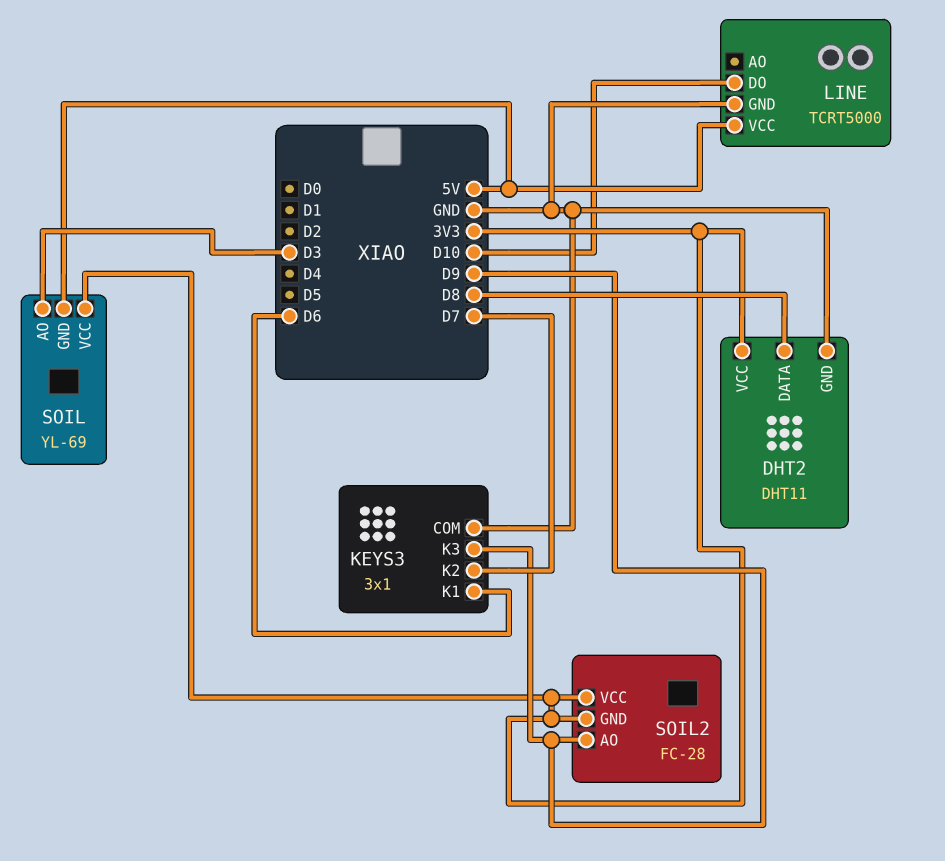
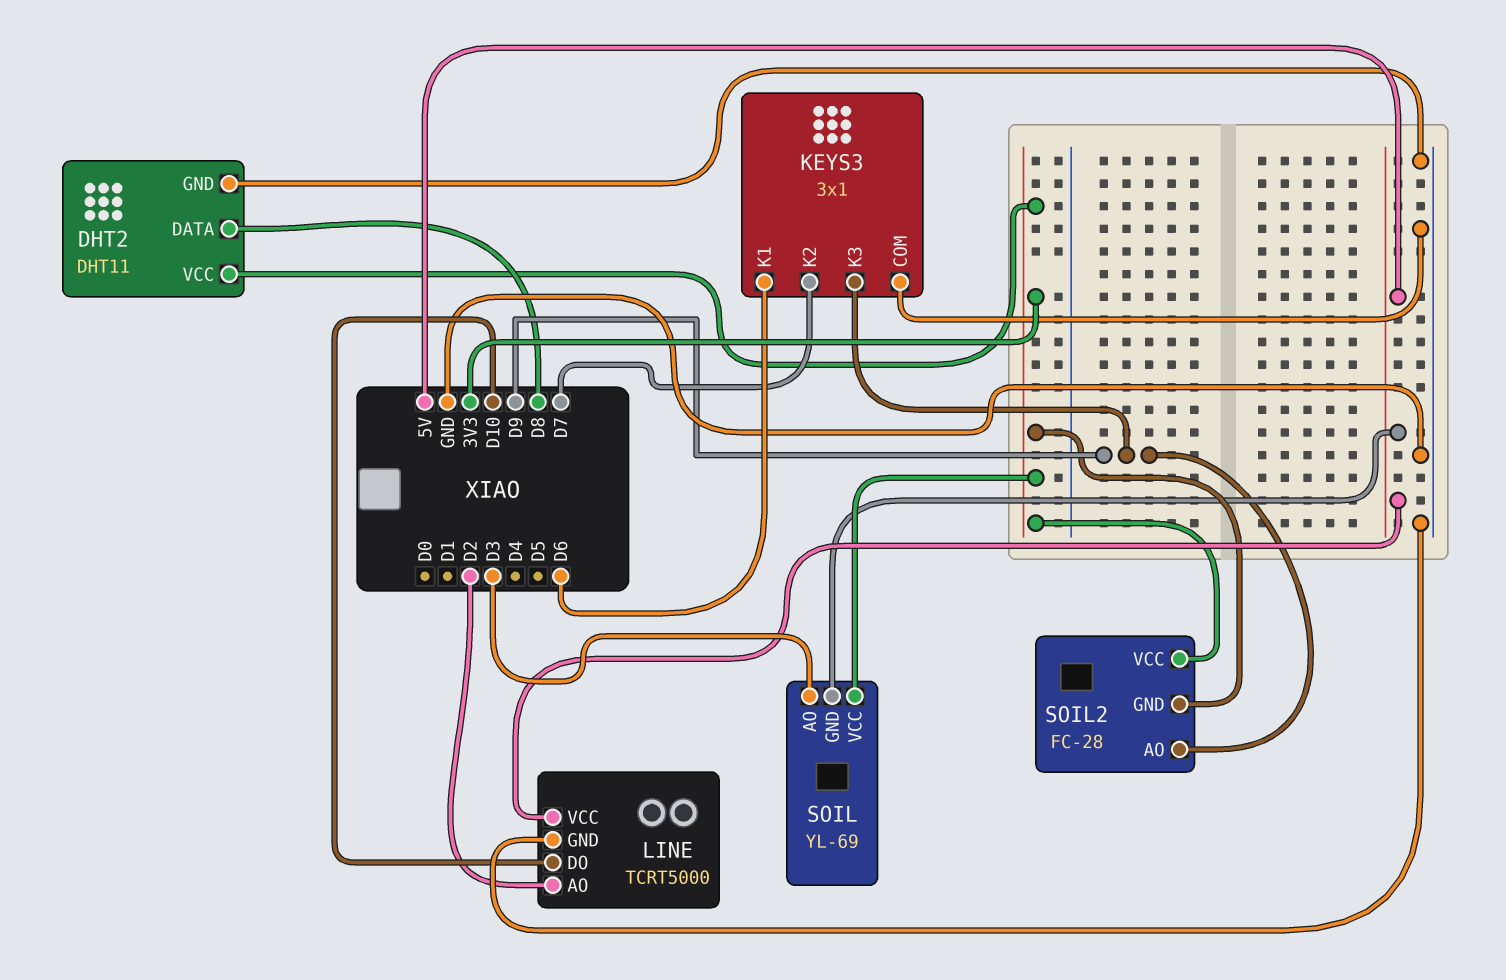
LINE pin AO: none -> D2

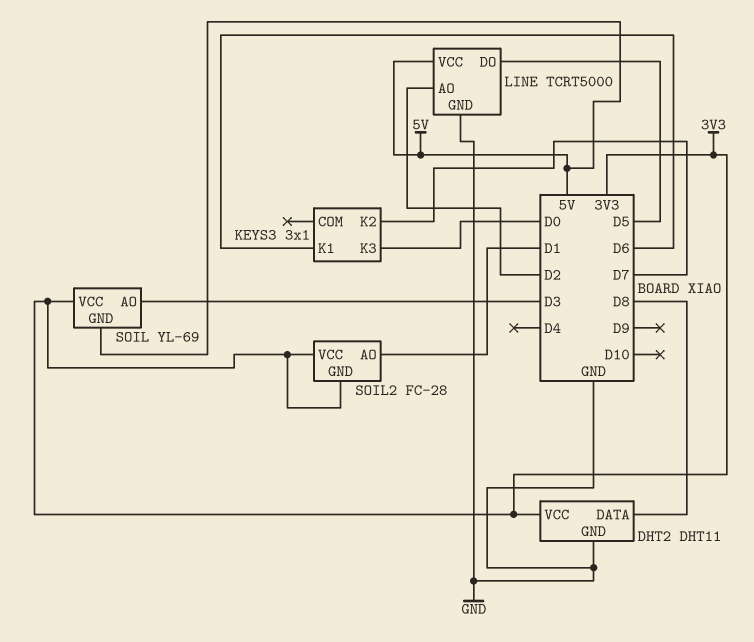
KEYS3 pin COM: GND -> none
KEYS3 pin K3: D9 -> D0
LINE pin DO: D10 -> D5
SOIL2 pin AO: D9 -> D1

